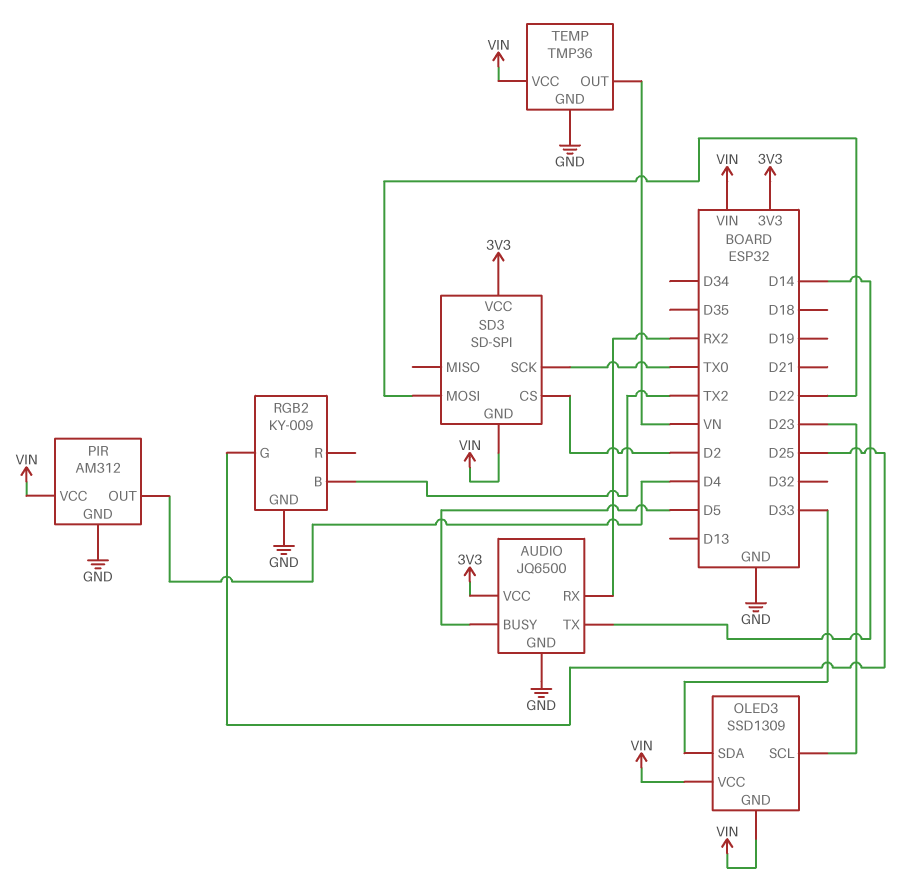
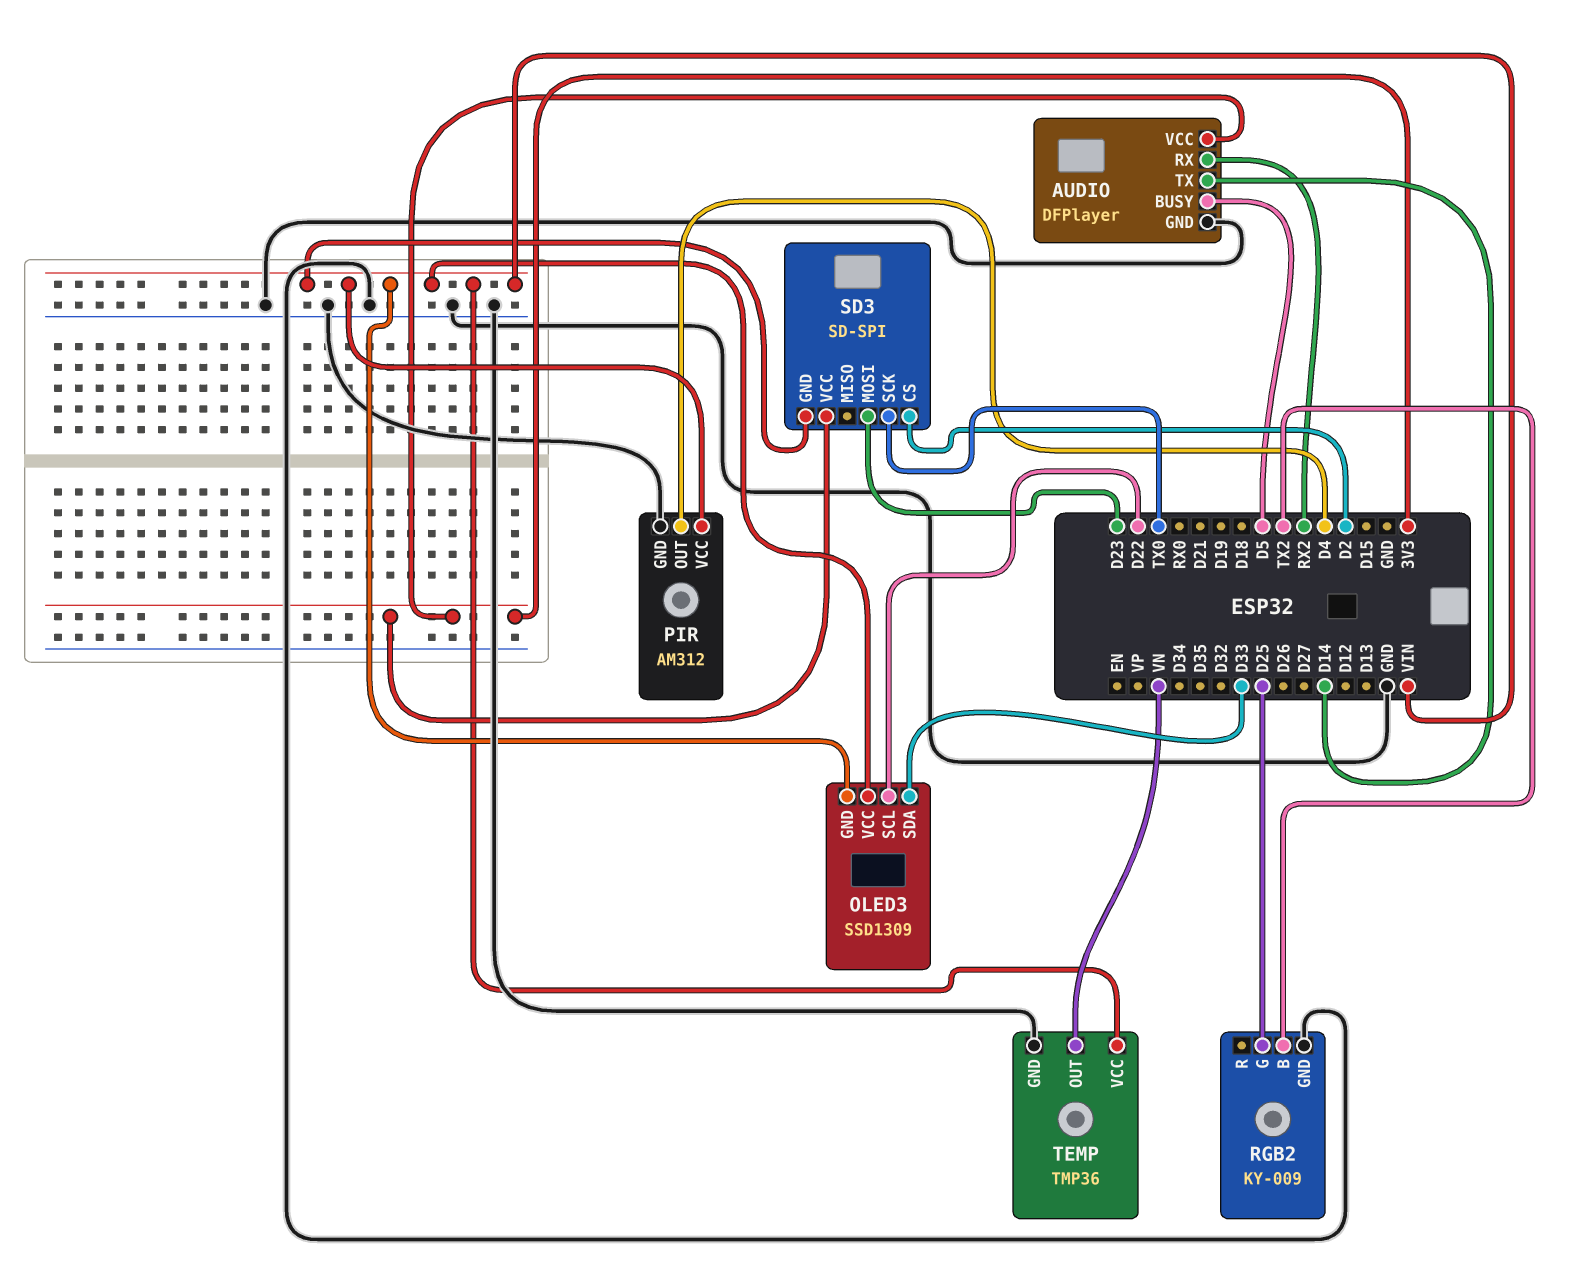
AUDIO: JQ6500 -> DFPlayer
OLED3 pin SCL: D23 -> D22
SD3 pin MOSI: D22 -> D23

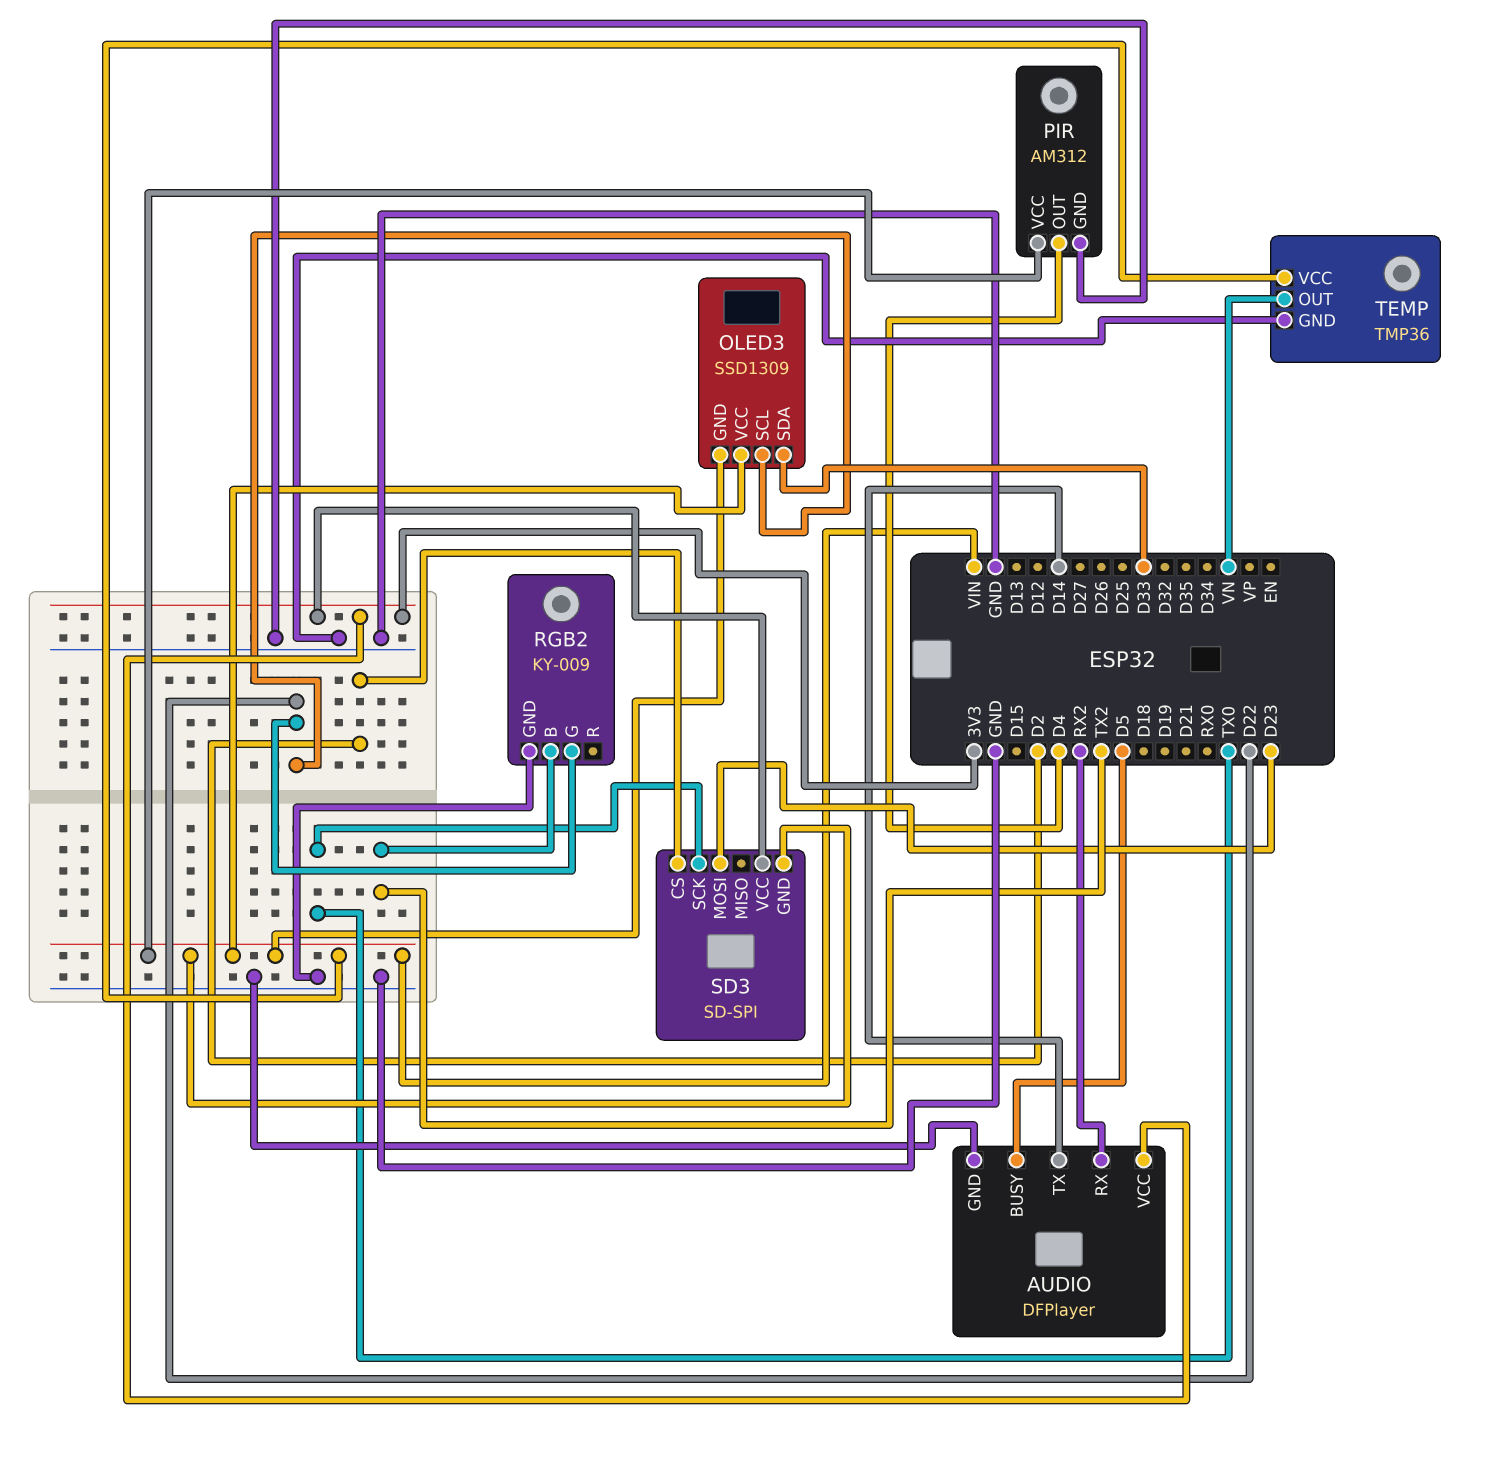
RGB2 pin G: D25 -> D22

